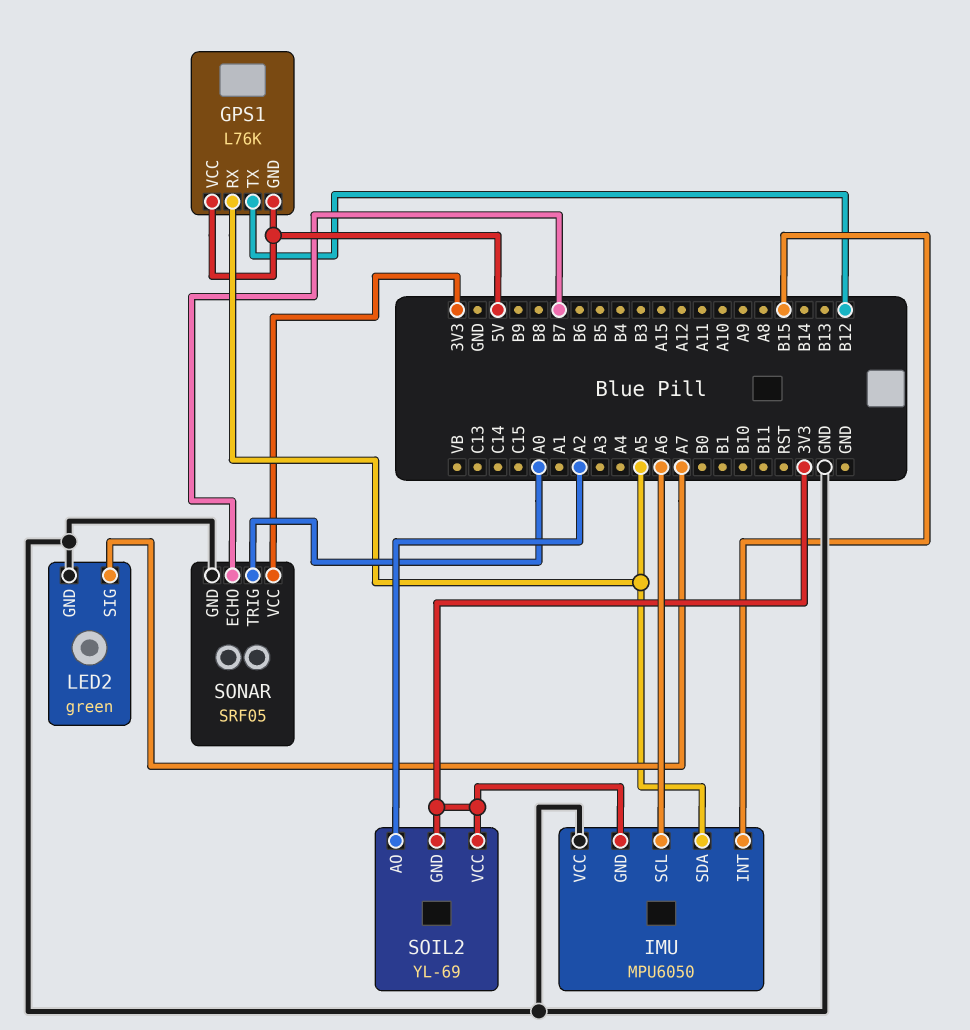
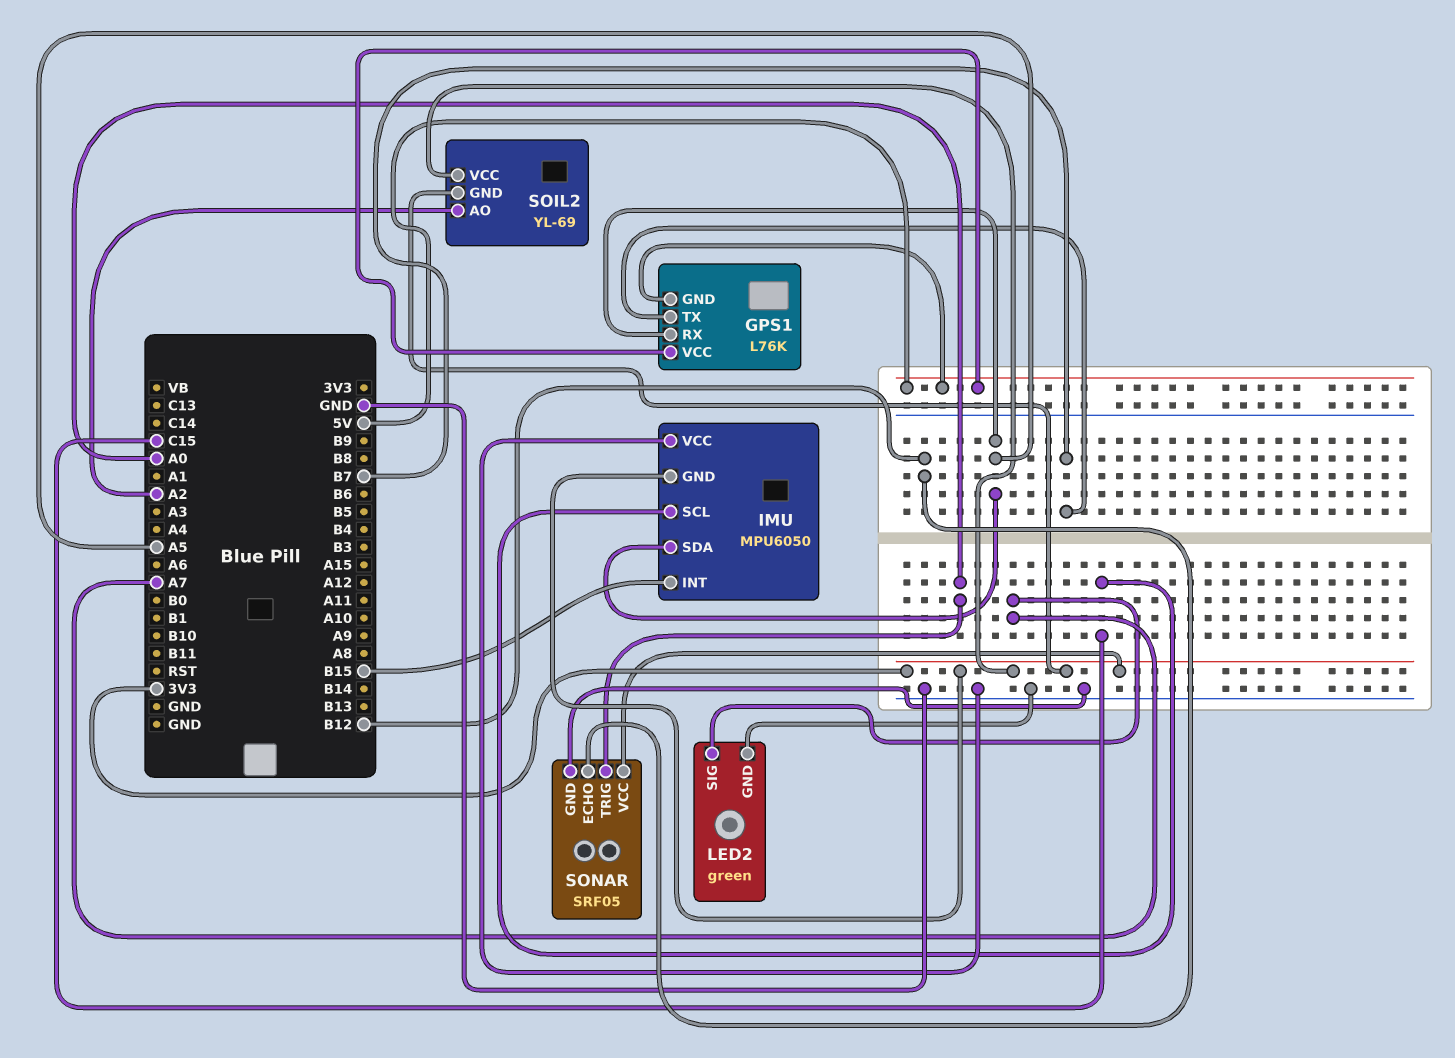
GPS1 pin TX: B12 -> B7
IMU pin SCL: A6 -> C15
SONAR pin ECHO: B7 -> B12

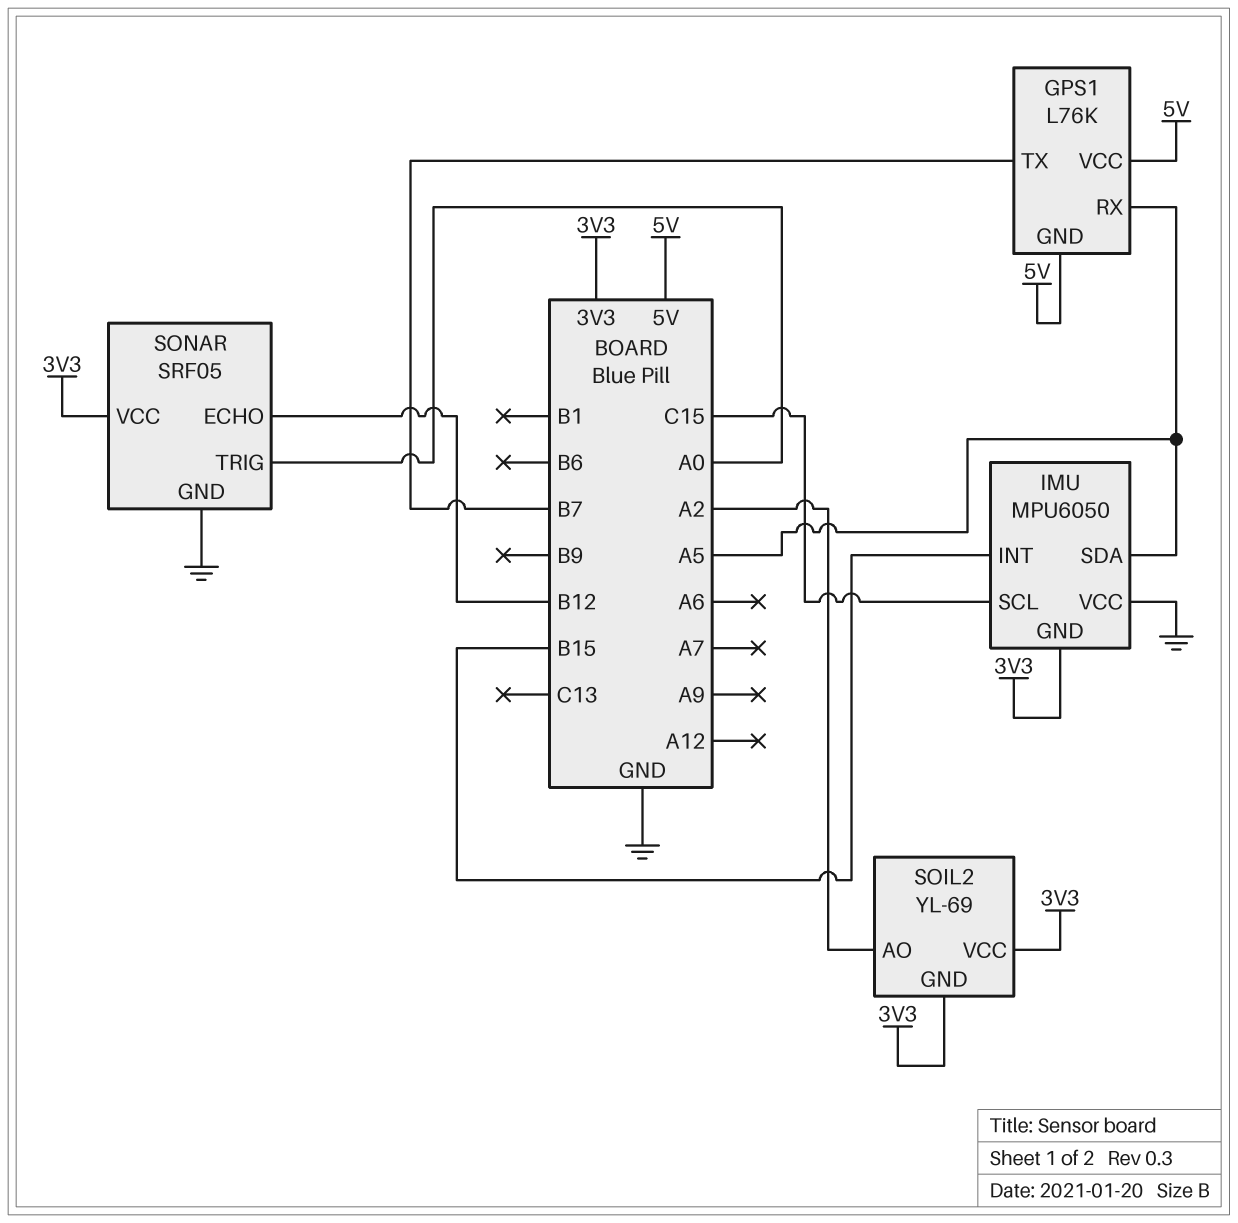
LED2: green -> none
LED2 pin GND: GND -> none
LED2 pin SIG: A7 -> none

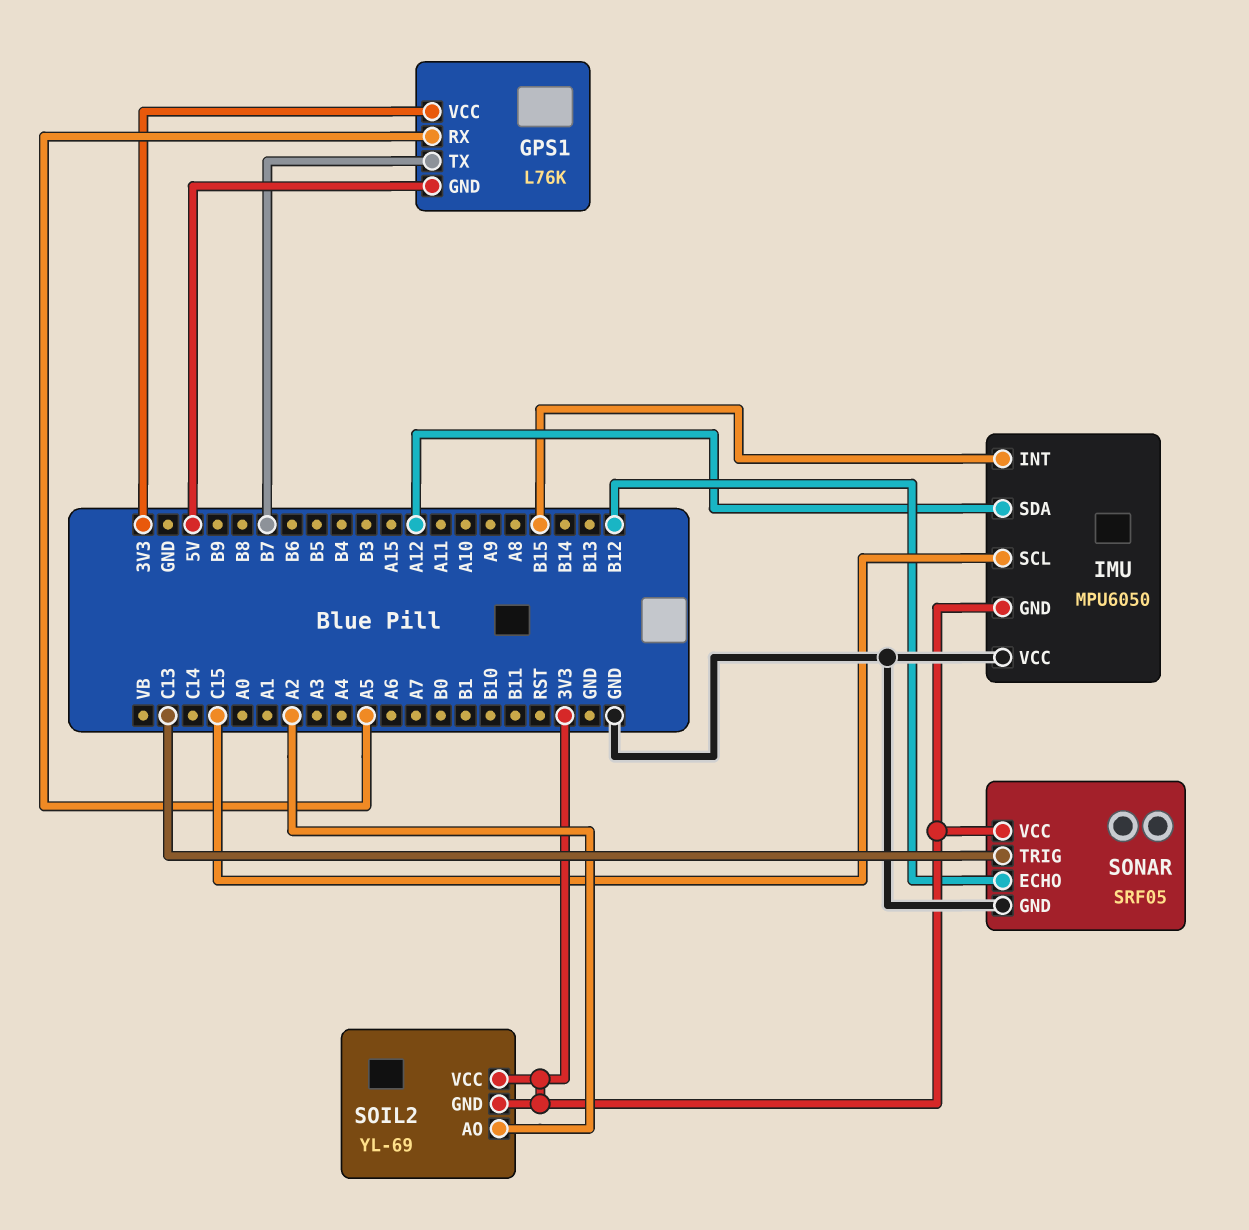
GPS1 pin VCC: 5V -> 3V3
IMU pin SDA: A5 -> A12
SONAR pin TRIG: A0 -> C13

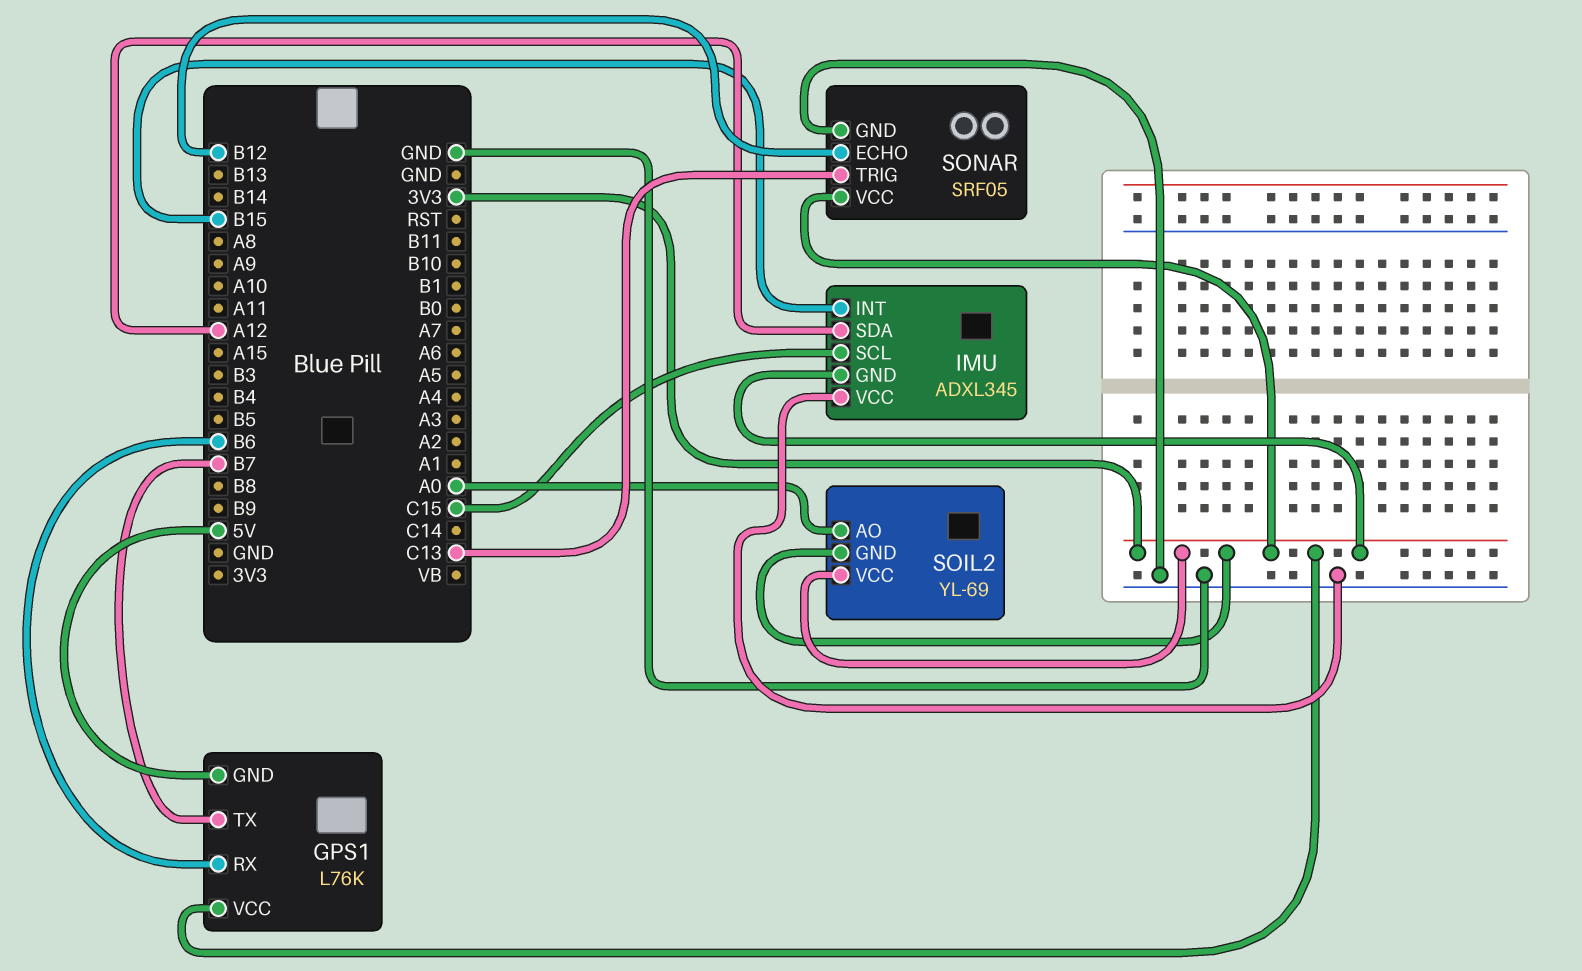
GPS1 pin RX: A5 -> B6
IMU: MPU6050 -> ADXL345
SOIL2 pin AO: A2 -> A0

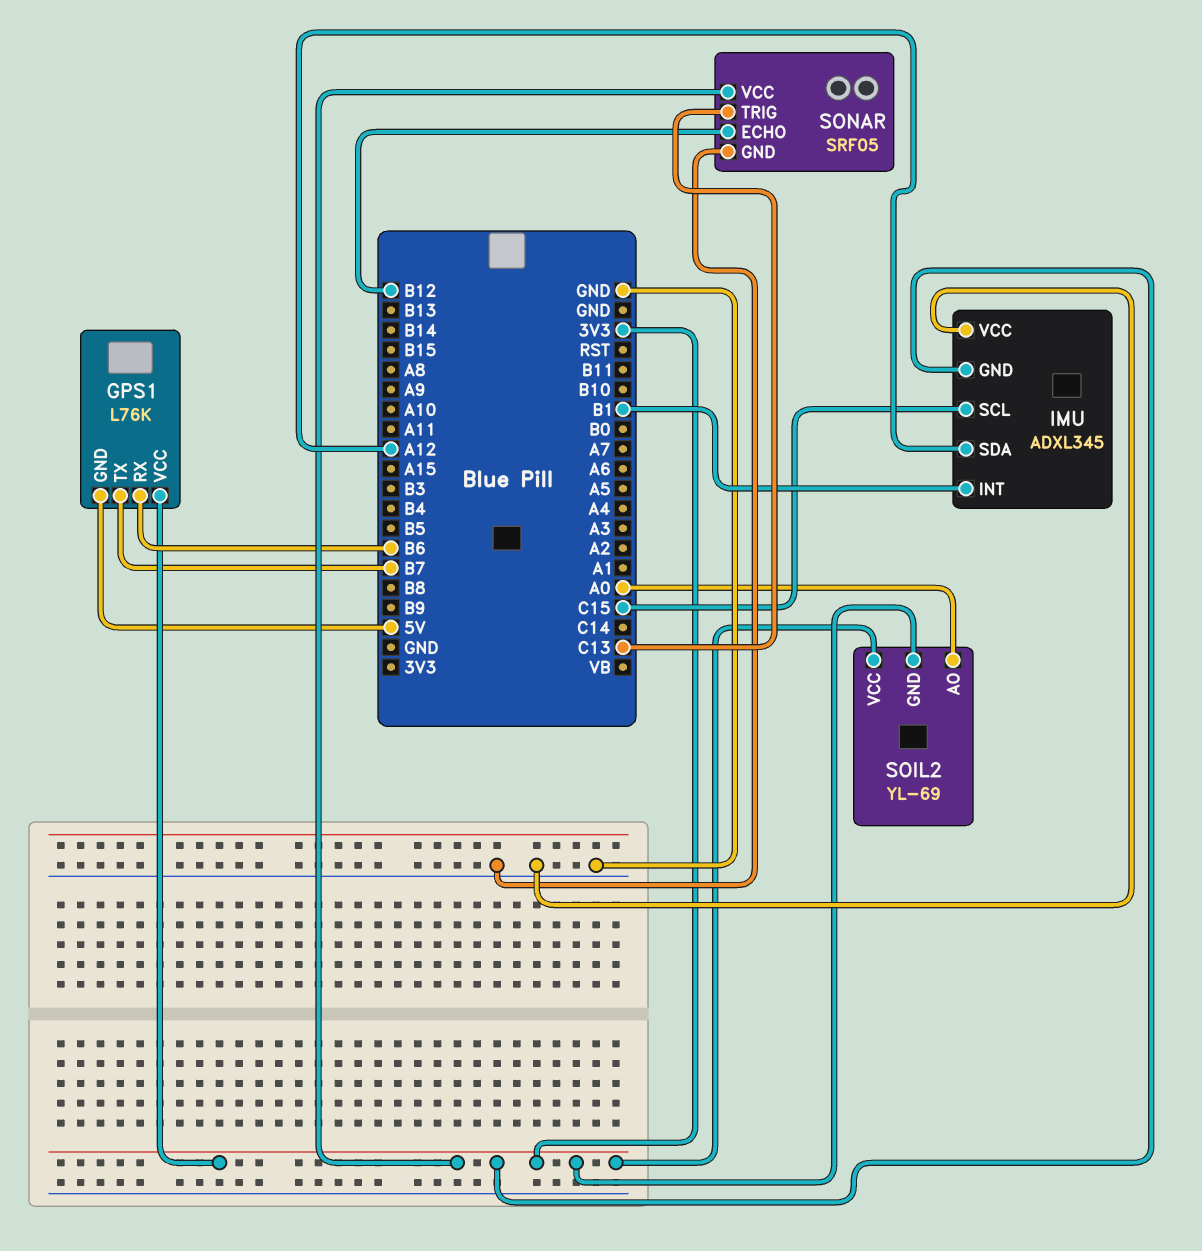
IMU pin INT: B15 -> B1

